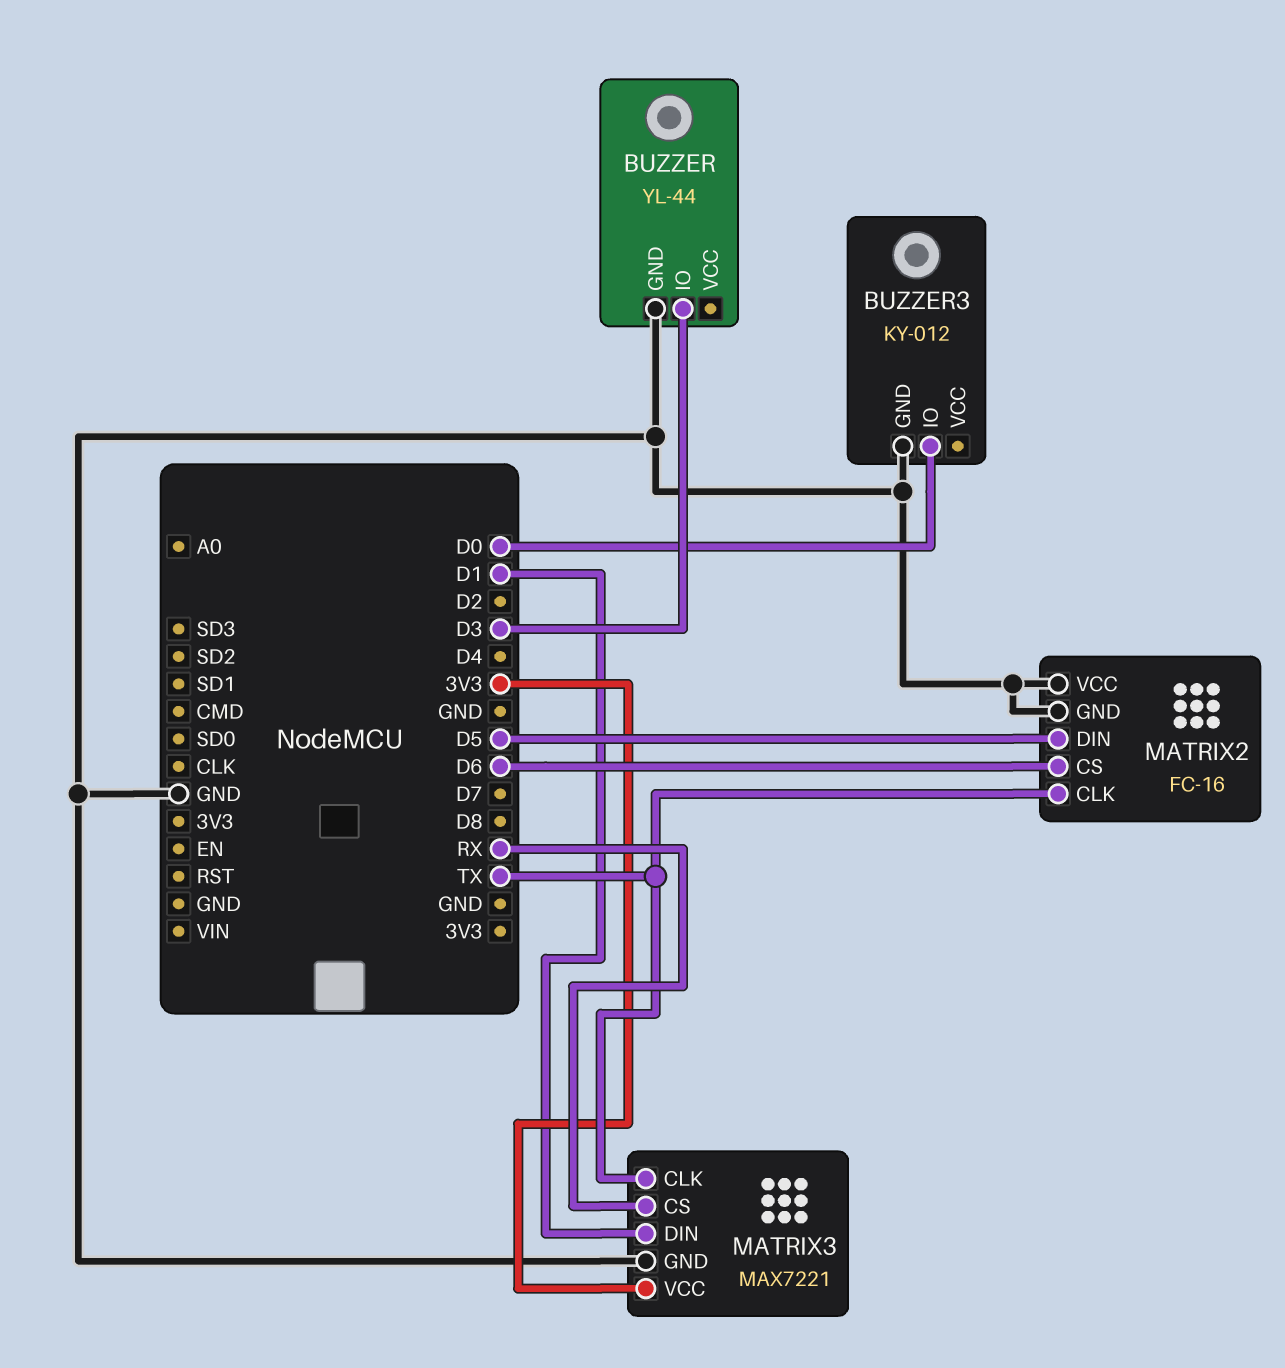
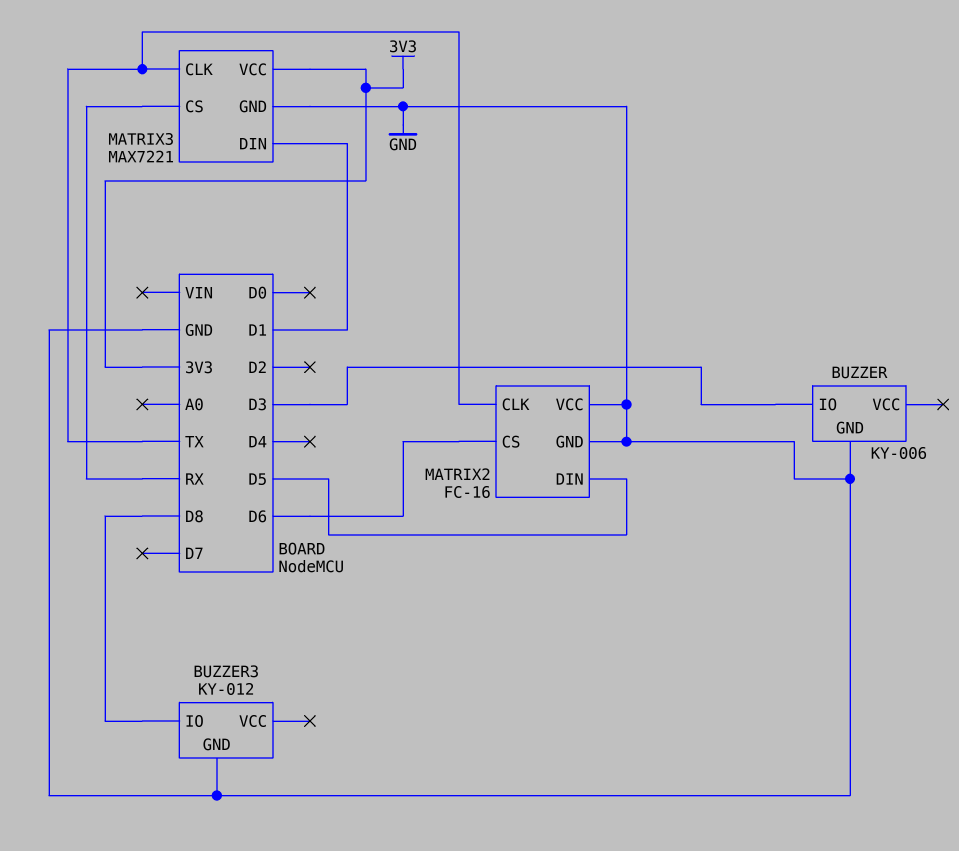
BUZZER: YL-44 -> KY-006
BUZZER3 pin IO: D0 -> D8

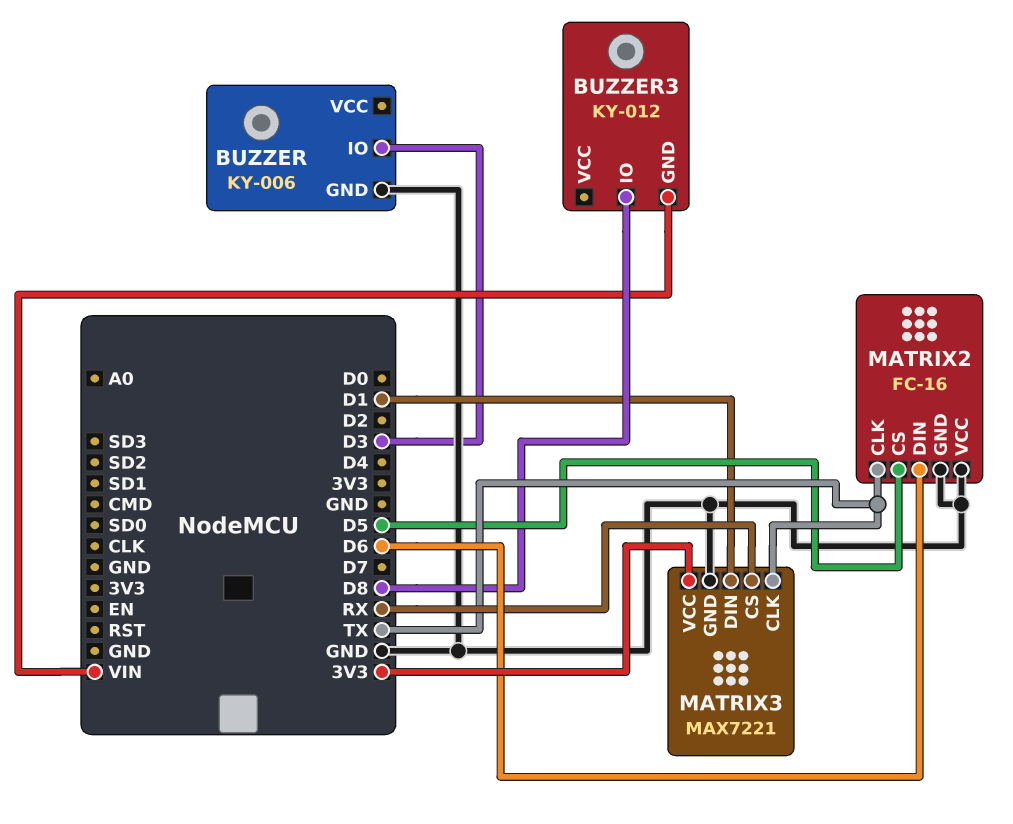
BUZZER3 pin GND: GND -> VIN
MATRIX2 pin CS: D6 -> D5
MATRIX2 pin DIN: D5 -> D6

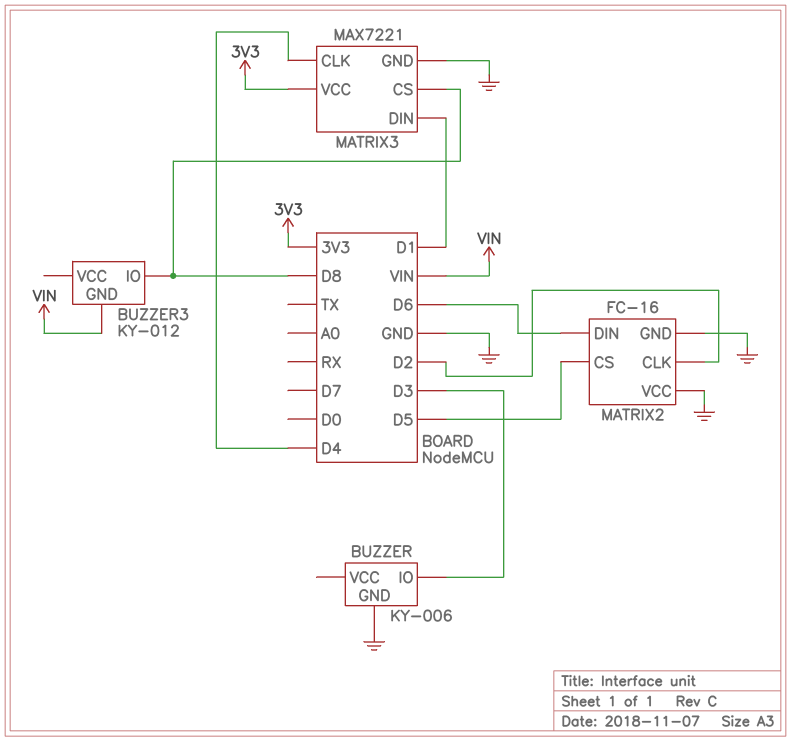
MATRIX2 pin CLK: TX -> D2
MATRIX3 pin CLK: TX -> D4
MATRIX3 pin CS: RX -> D8

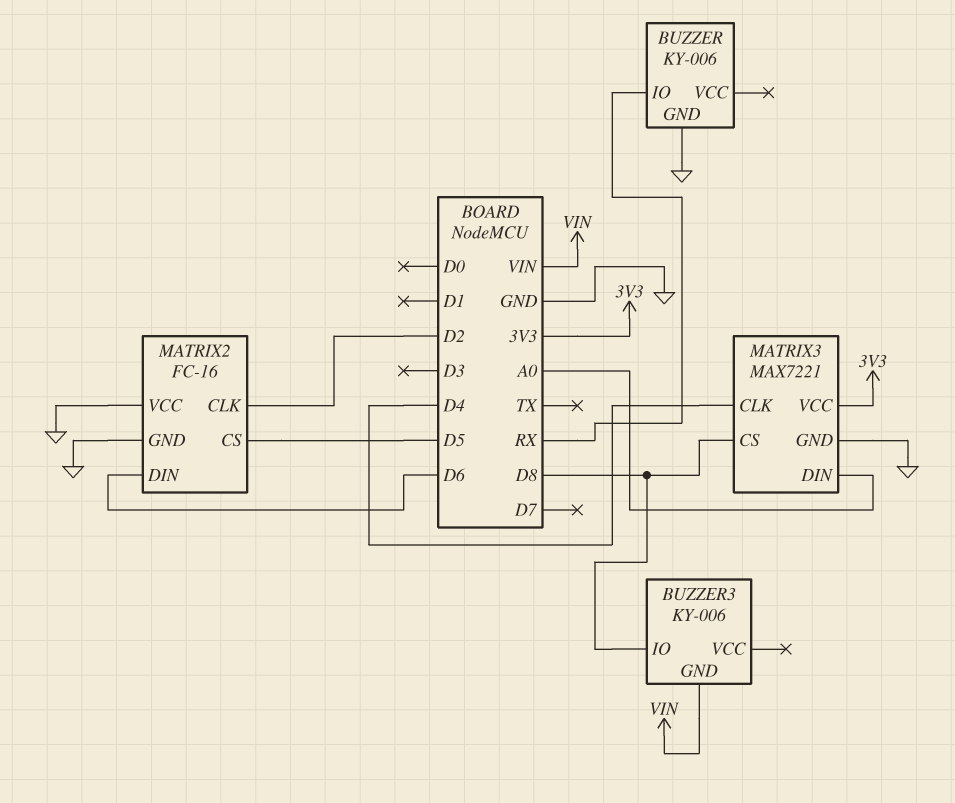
BUZZER pin IO: D3 -> RX
BUZZER3: KY-012 -> KY-006
MATRIX3 pin DIN: D1 -> A0

